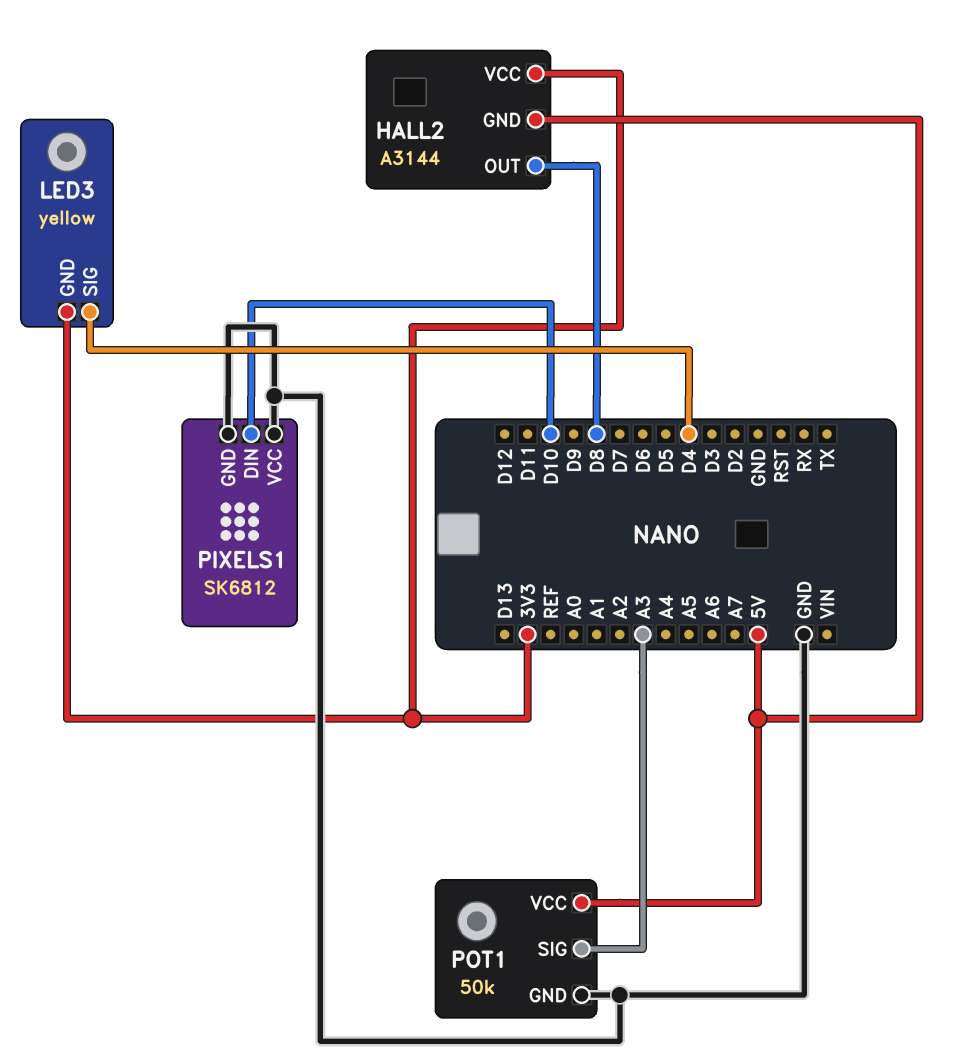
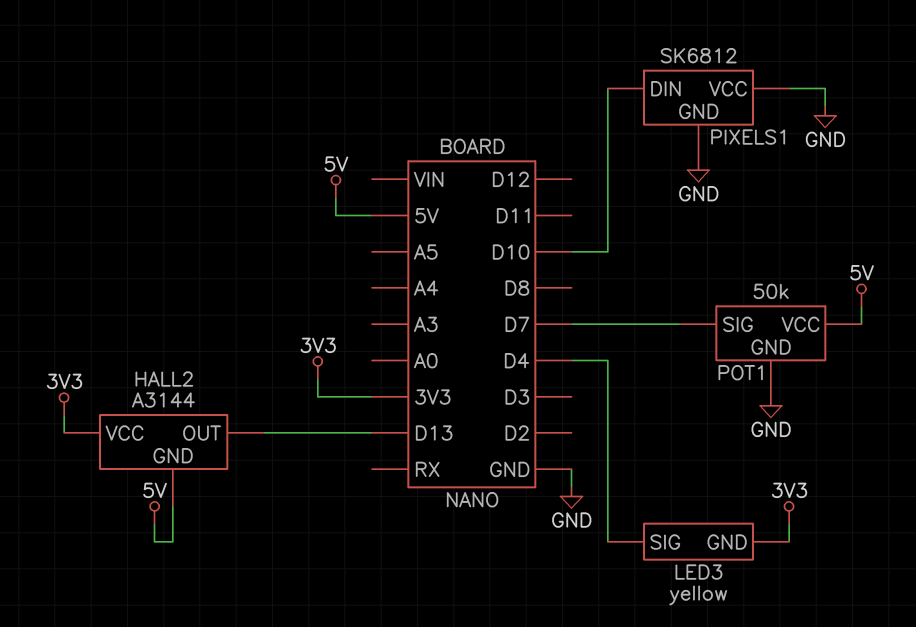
HALL2 pin OUT: D8 -> D13
POT1 pin SIG: A3 -> D7

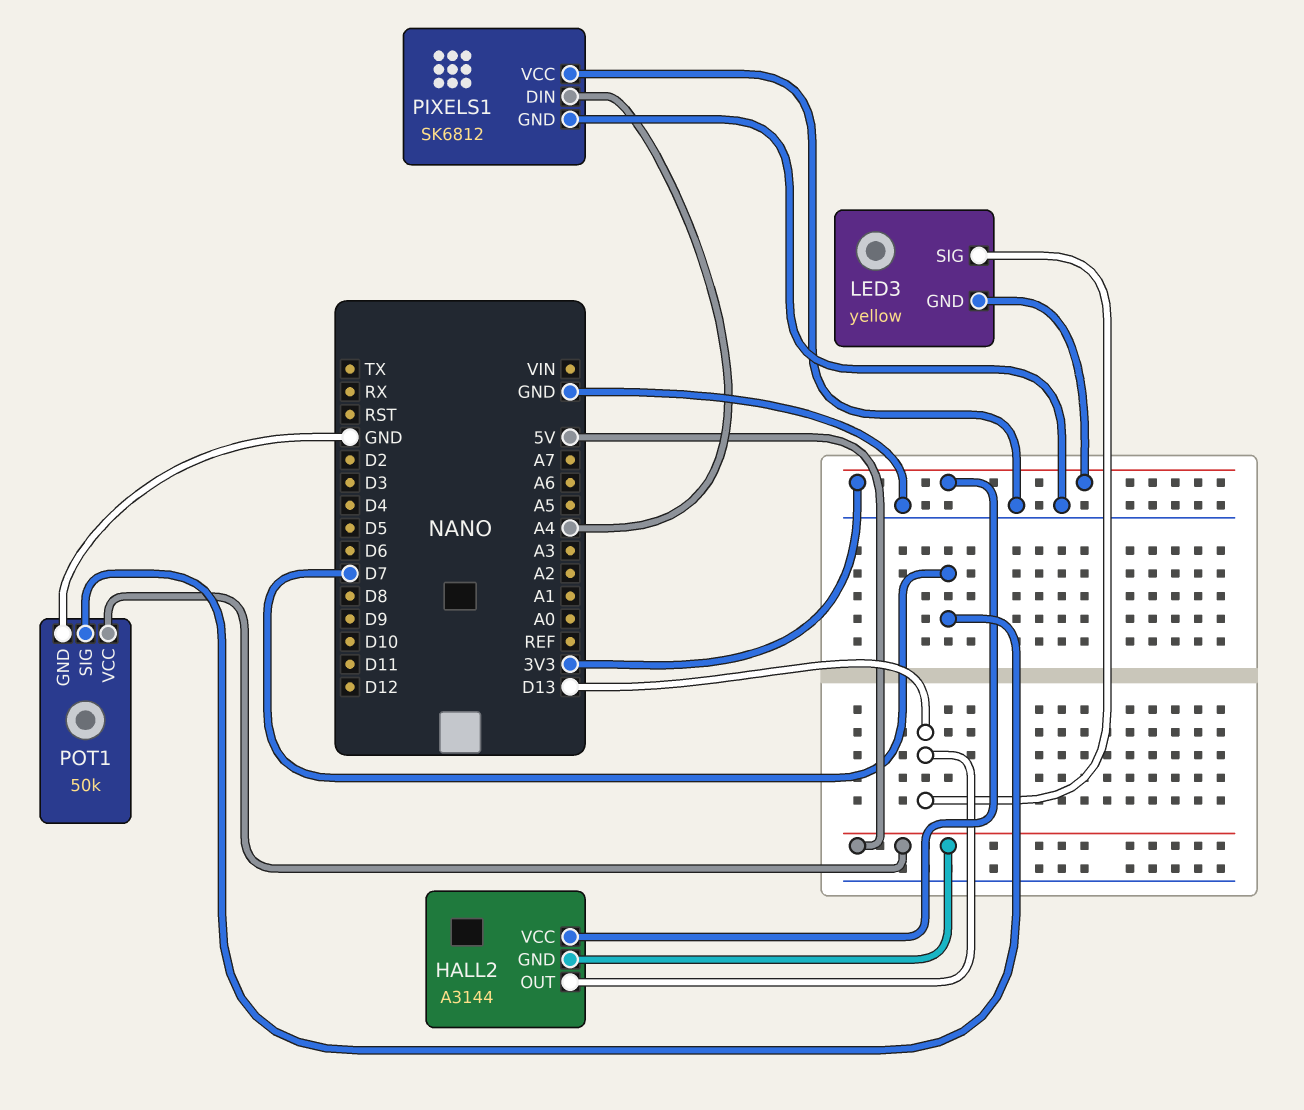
LED3 pin SIG: D4 -> D13
PIXELS1 pin DIN: D10 -> A4

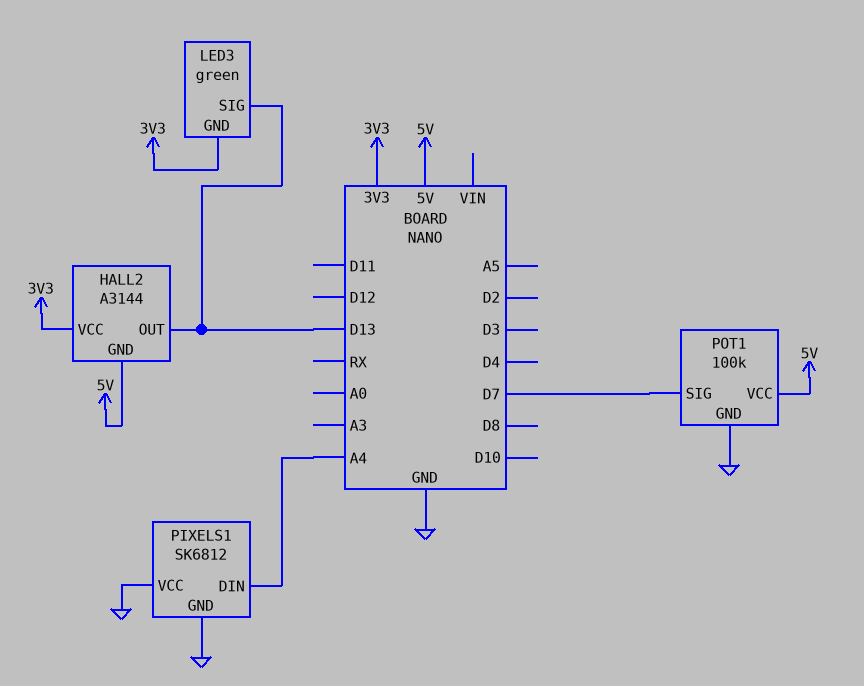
LED3: yellow -> green
POT1: 50k -> 100k

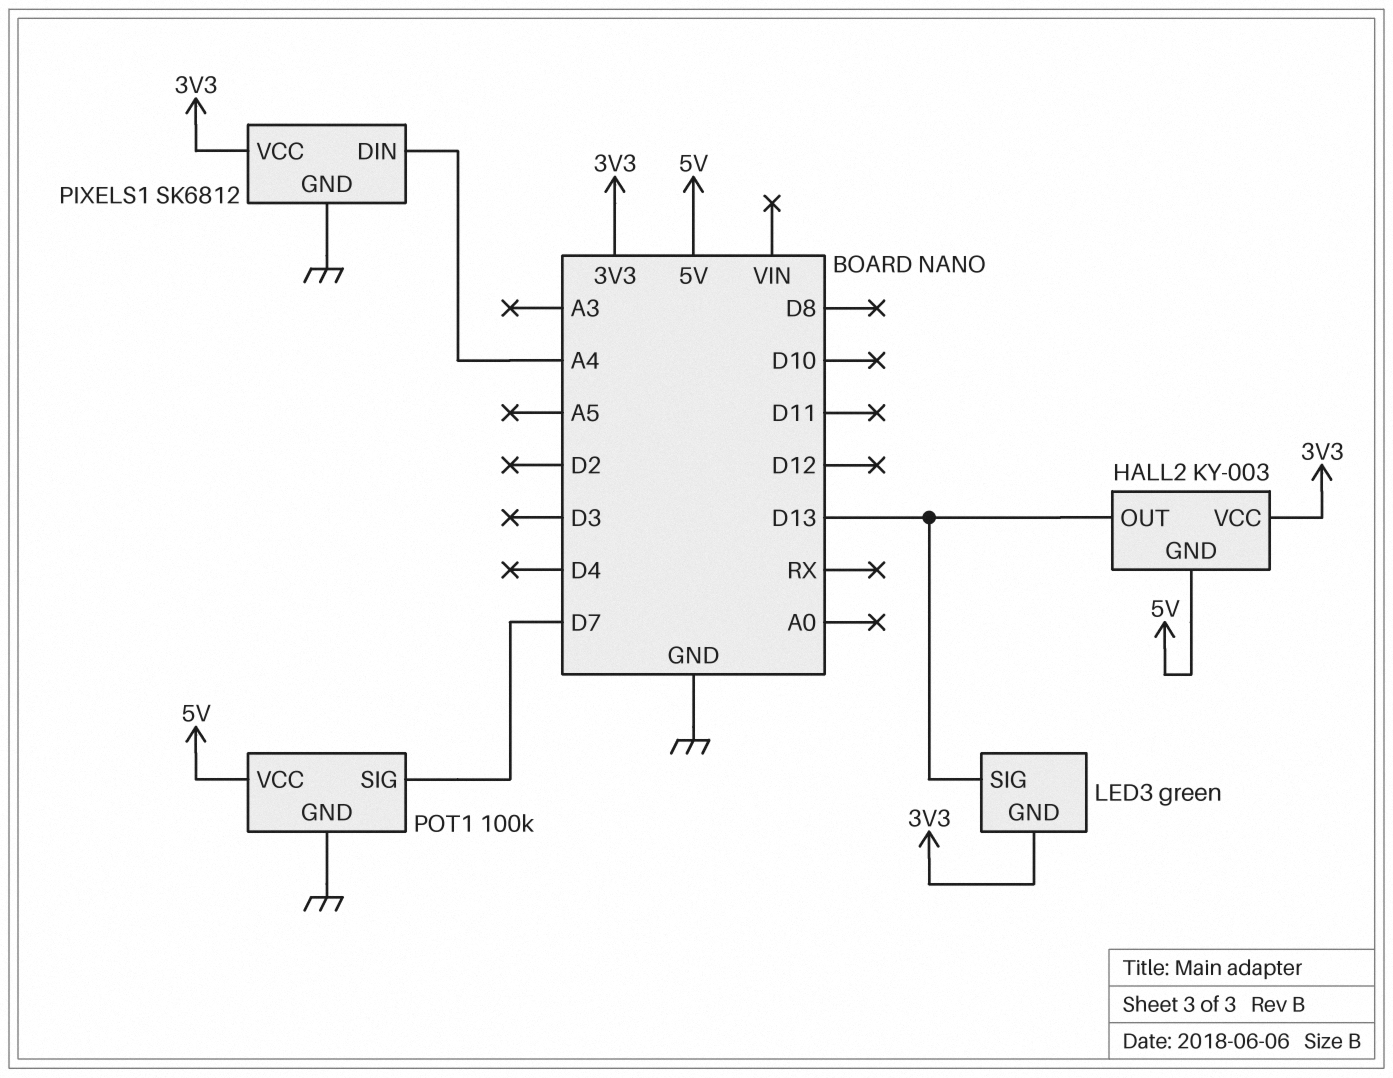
HALL2: A3144 -> KY-003
PIXELS1 pin VCC: GND -> 3V3

